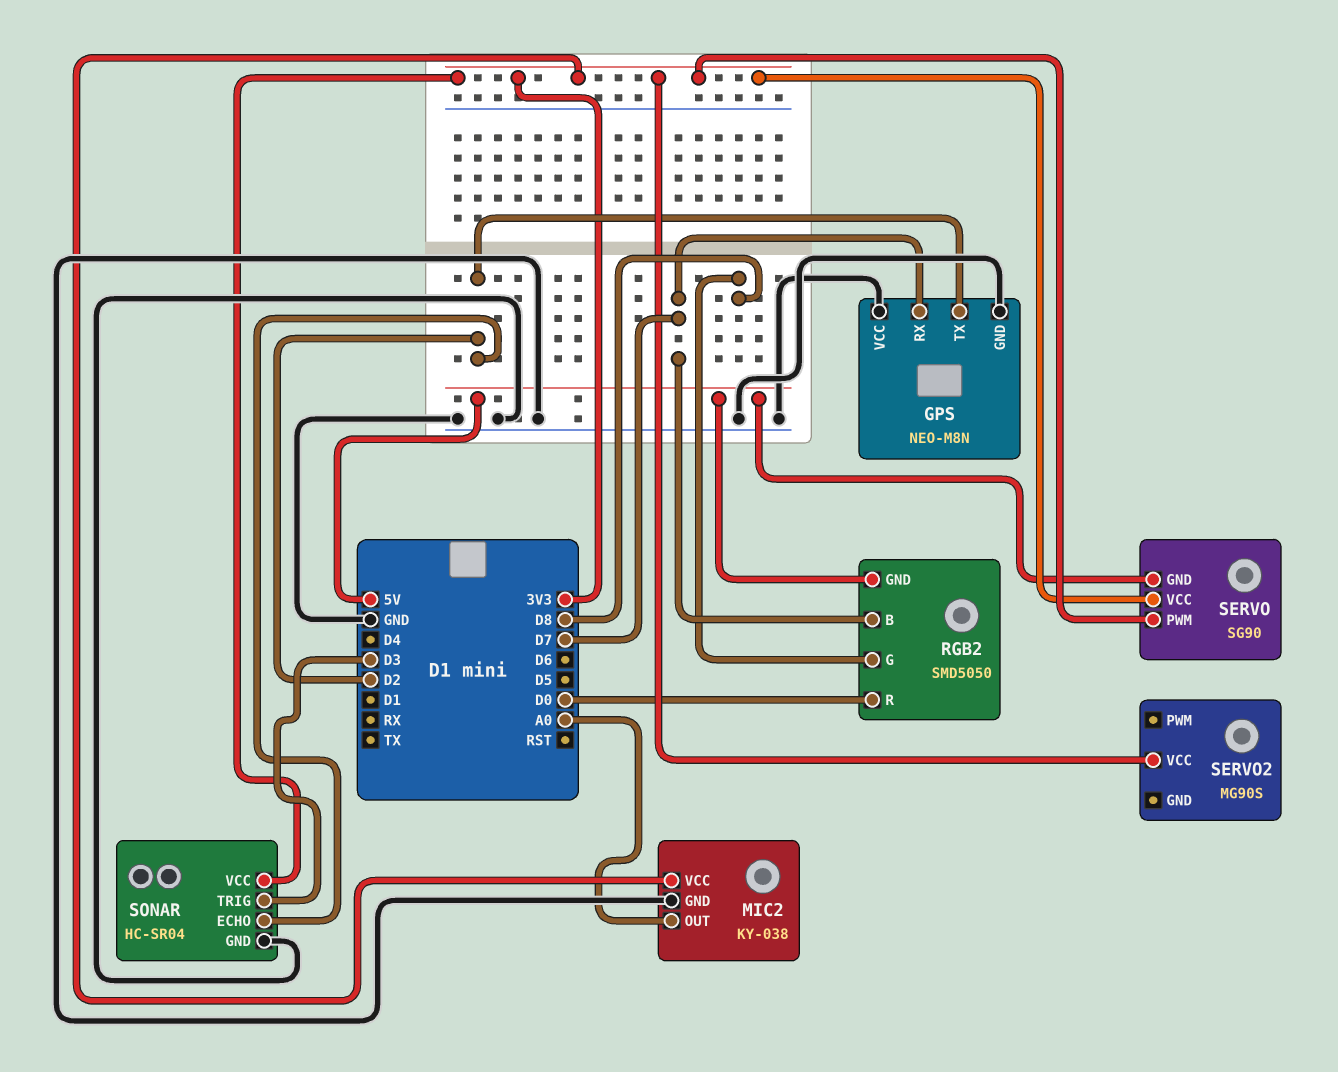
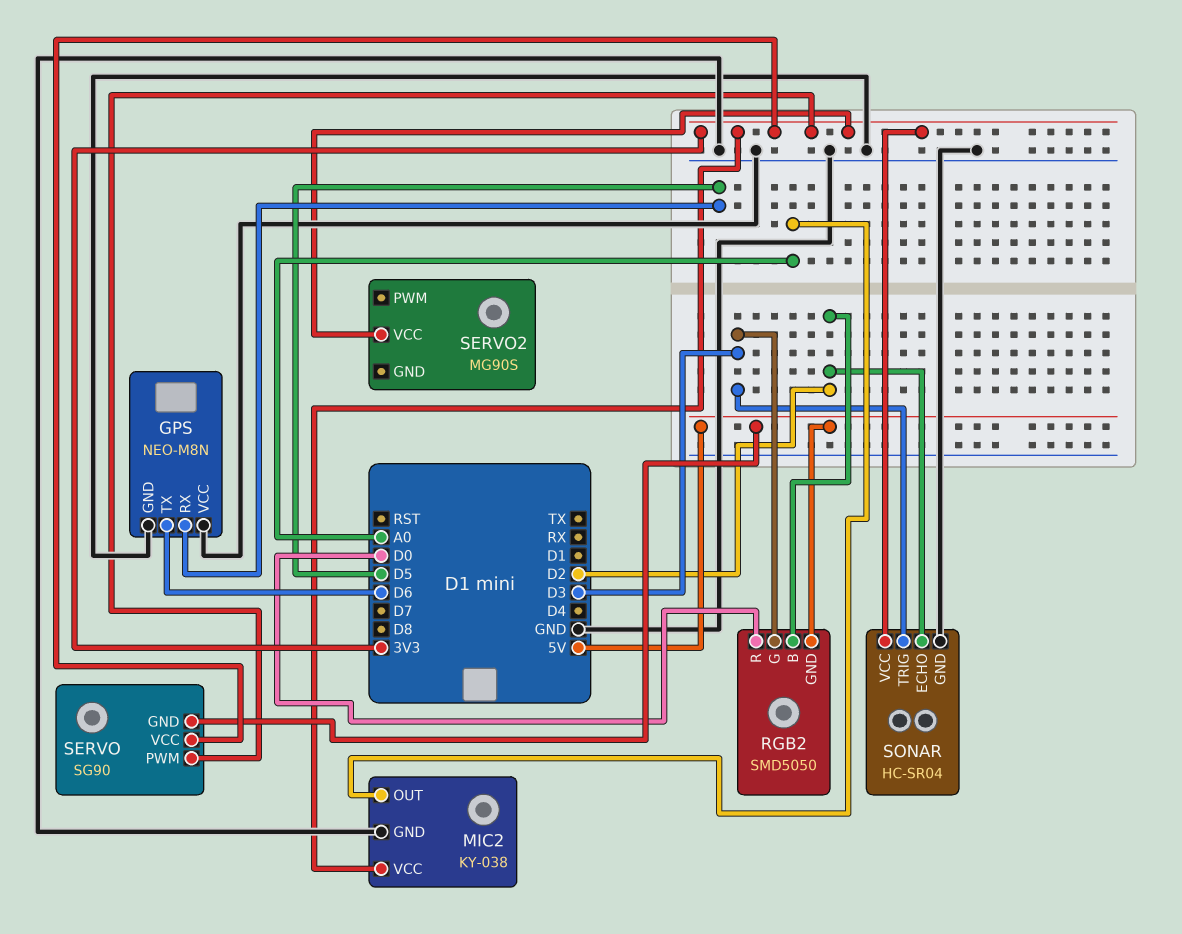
GPS pin RX: D7 -> D5
GPS pin TX: D2 -> D6
RGB2 pin B: D7 -> D2
RGB2 pin G: D8 -> D3

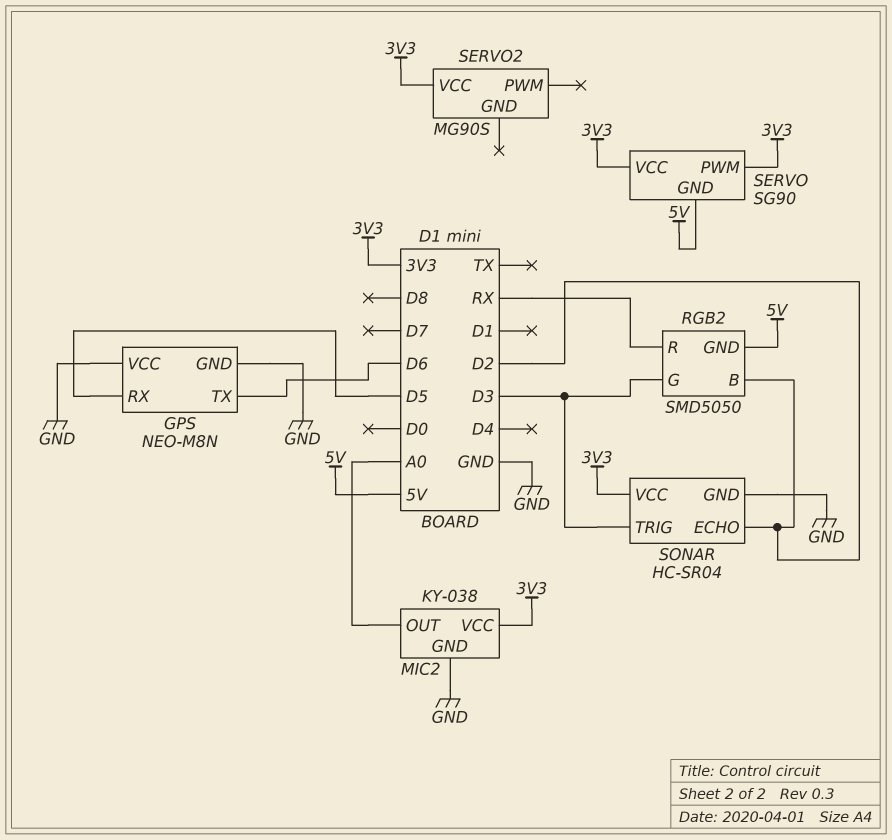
RGB2 pin R: D0 -> RX

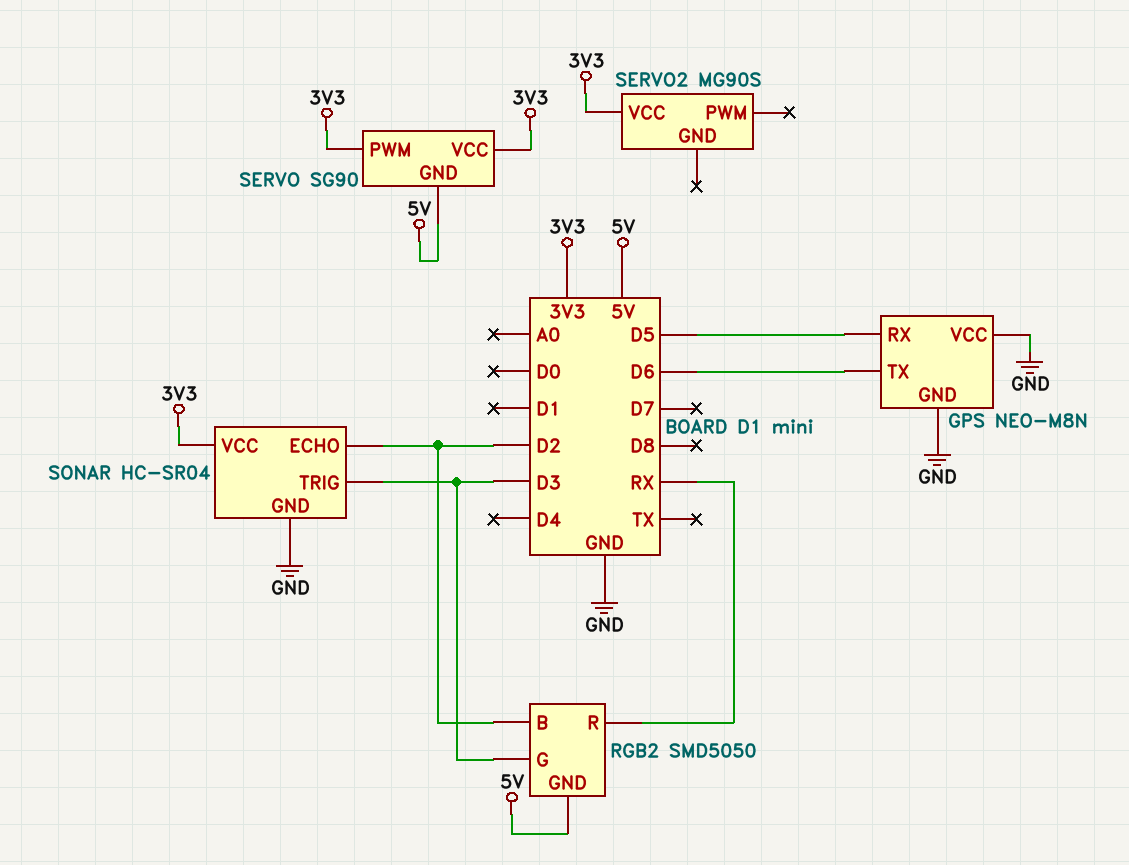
MIC2: KY-038 -> none
MIC2 pin GND: GND -> none
MIC2 pin OUT: A0 -> none
MIC2 pin VCC: 3V3 -> none

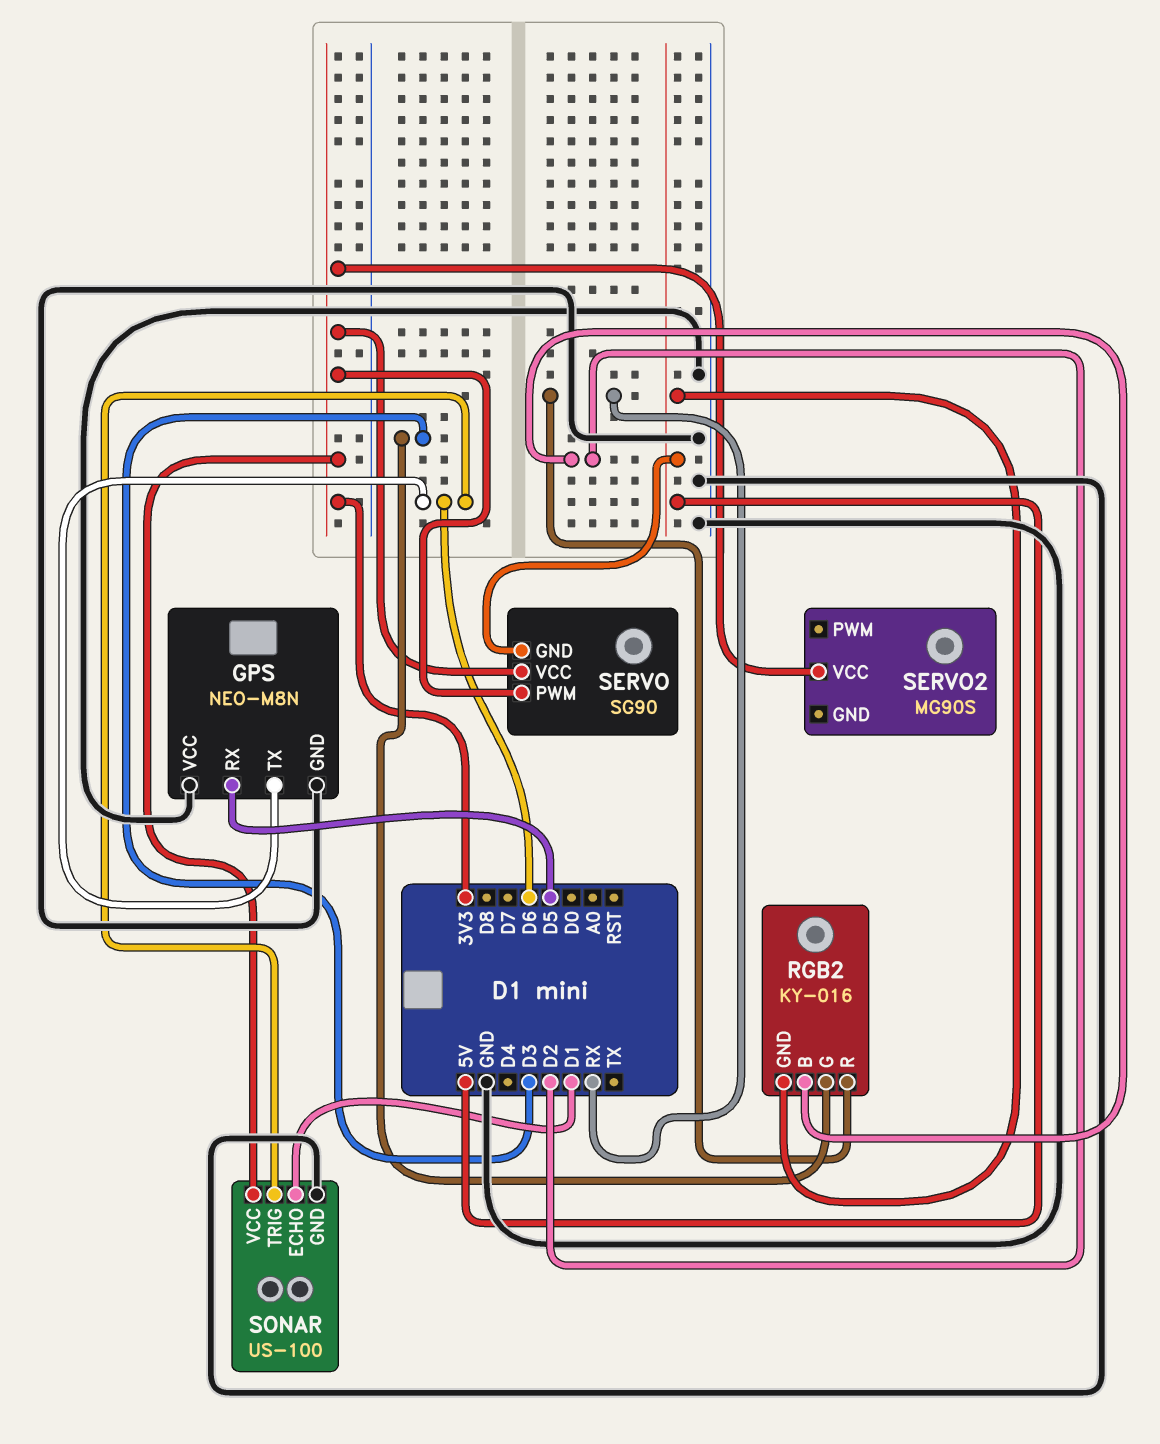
RGB2: SMD5050 -> KY-016
SONAR: HC-SR04 -> US-100
SONAR pin ECHO: D2 -> D1
SONAR pin TRIG: D3 -> D6

